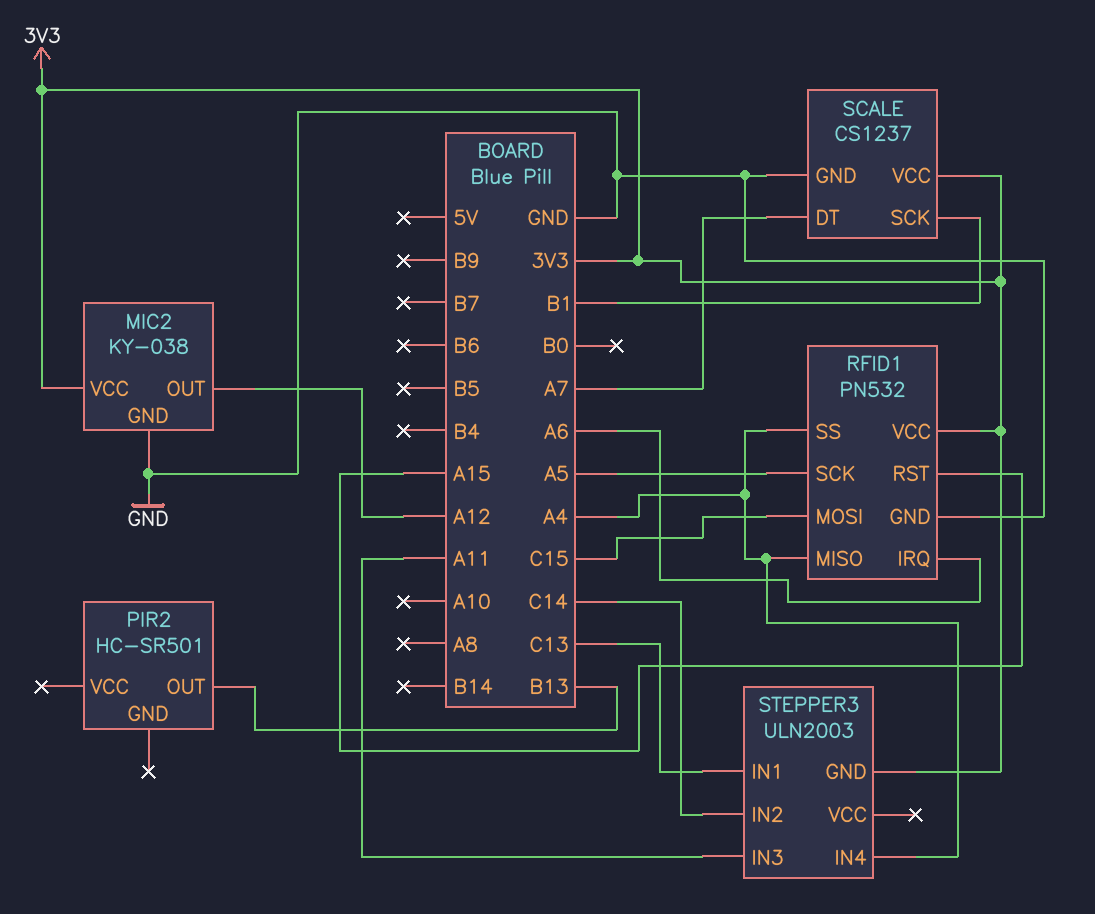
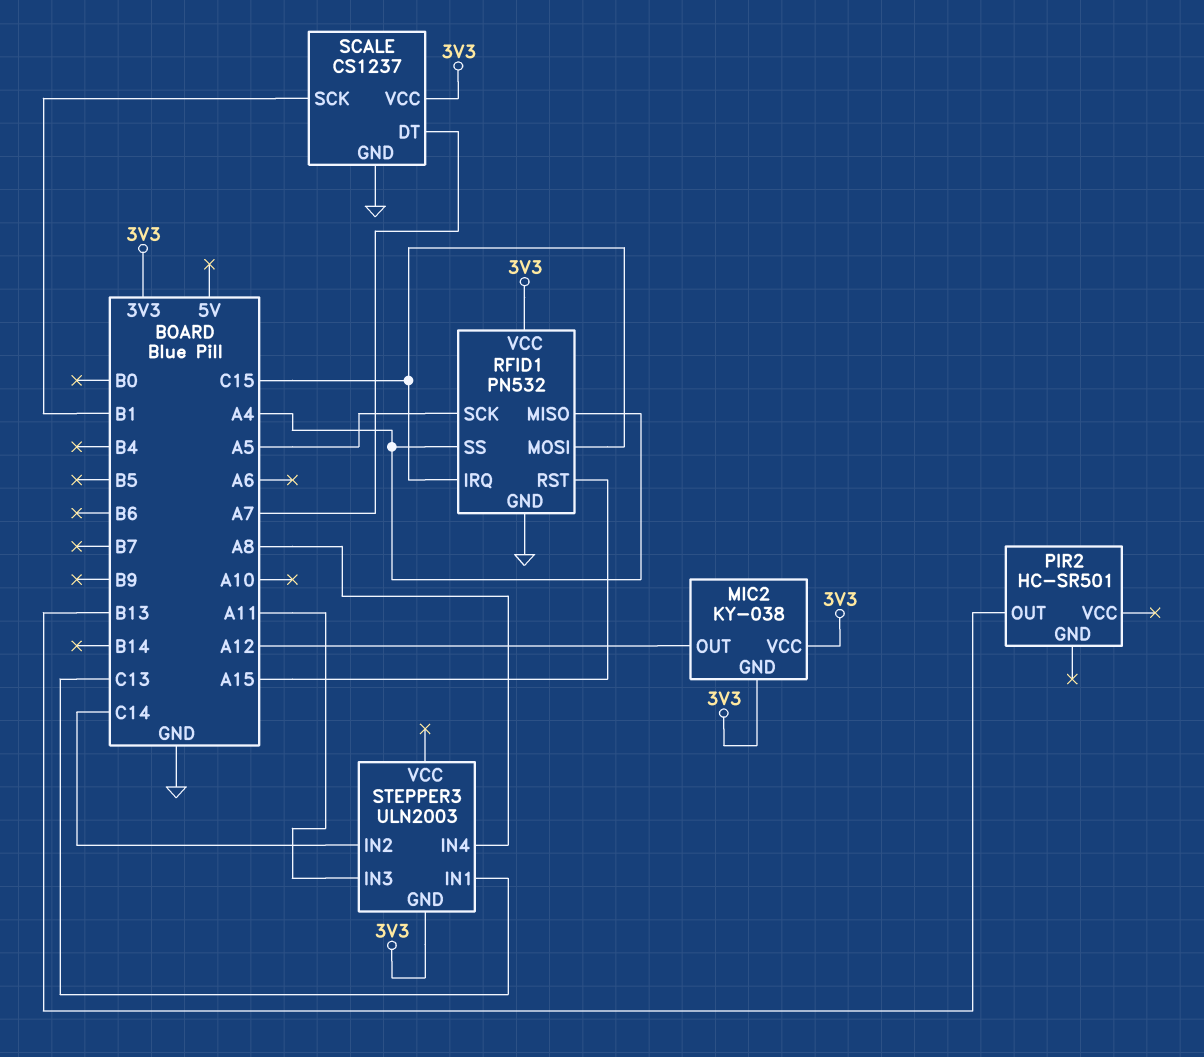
MIC2 pin GND: GND -> 3V3
RFID1 pin IRQ: A6 -> C15
STEPPER3 pin IN4: A4 -> A8

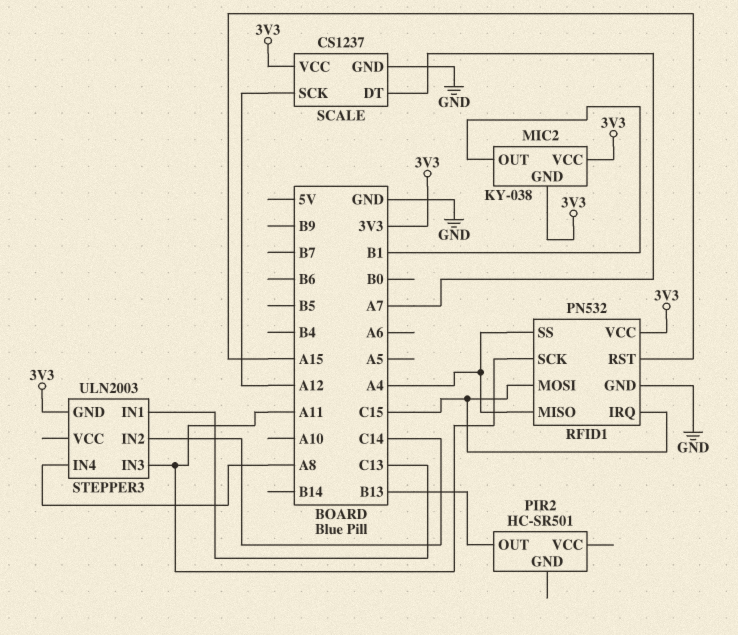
MIC2 pin OUT: A12 -> B1
RFID1 pin SCK: A5 -> A11
SCALE pin SCK: B1 -> A12

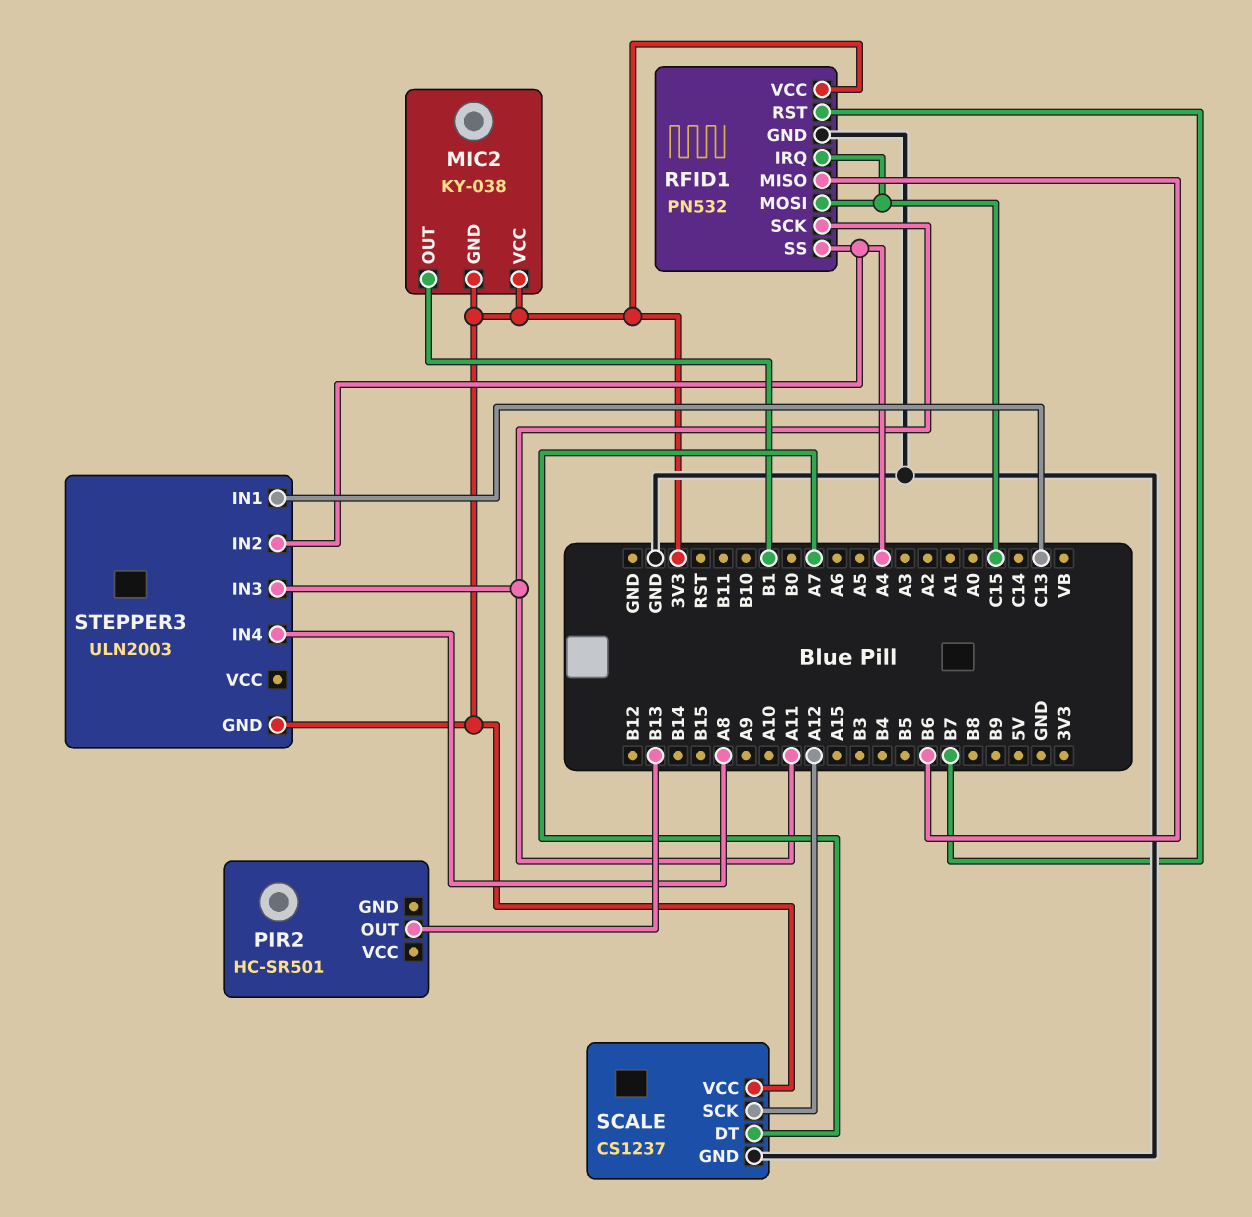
RFID1 pin MISO: A4 -> B6
RFID1 pin RST: A15 -> B7
STEPPER3 pin IN2: C14 -> A4

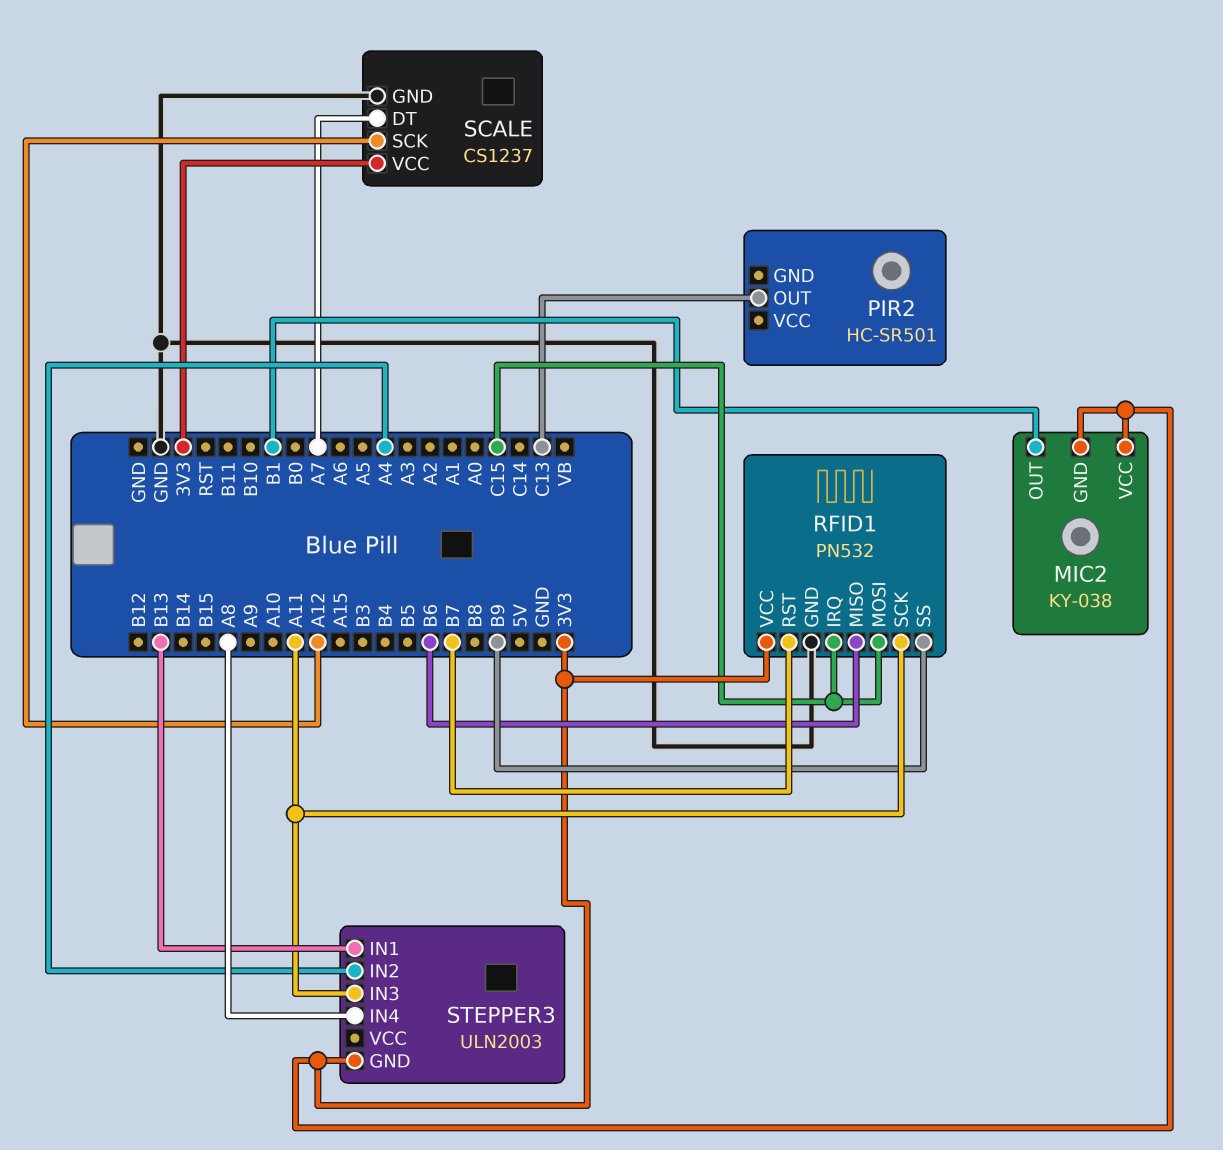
PIR2 pin OUT: B13 -> C13
RFID1 pin SS: A4 -> B9
STEPPER3 pin IN1: C13 -> B13

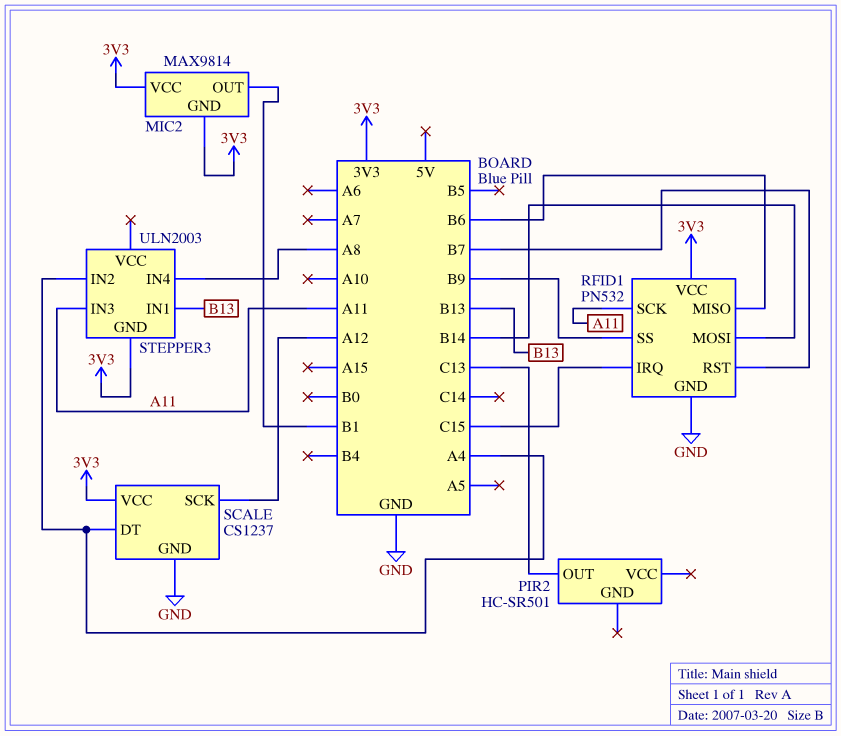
MIC2: KY-038 -> MAX9814
RFID1 pin MOSI: C15 -> B14
SCALE pin DT: A7 -> A4

